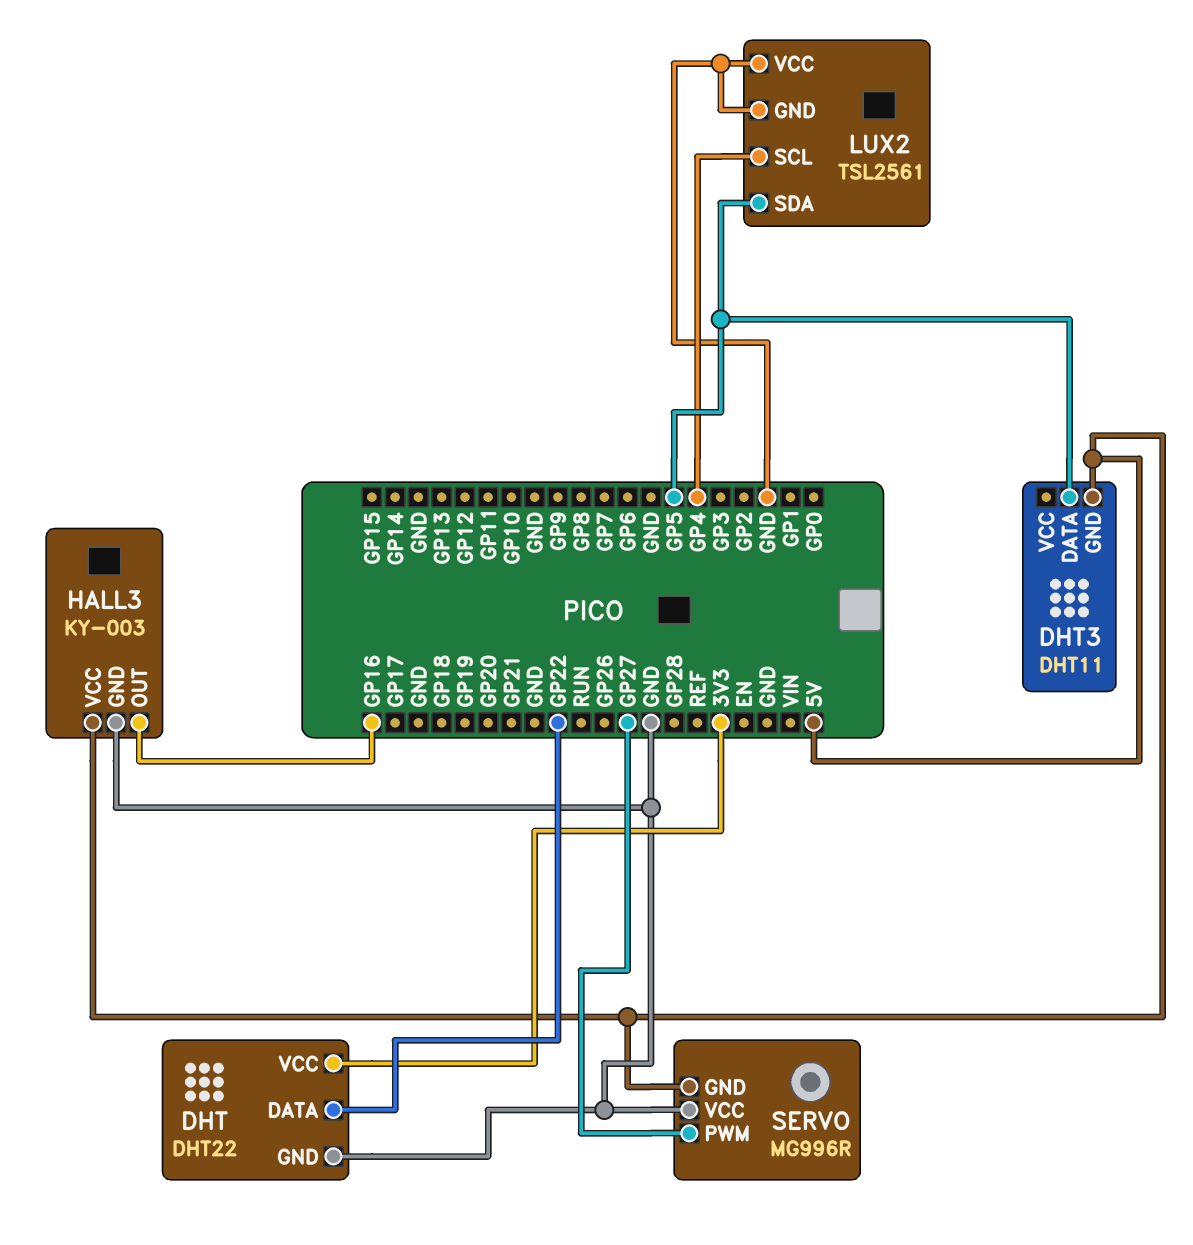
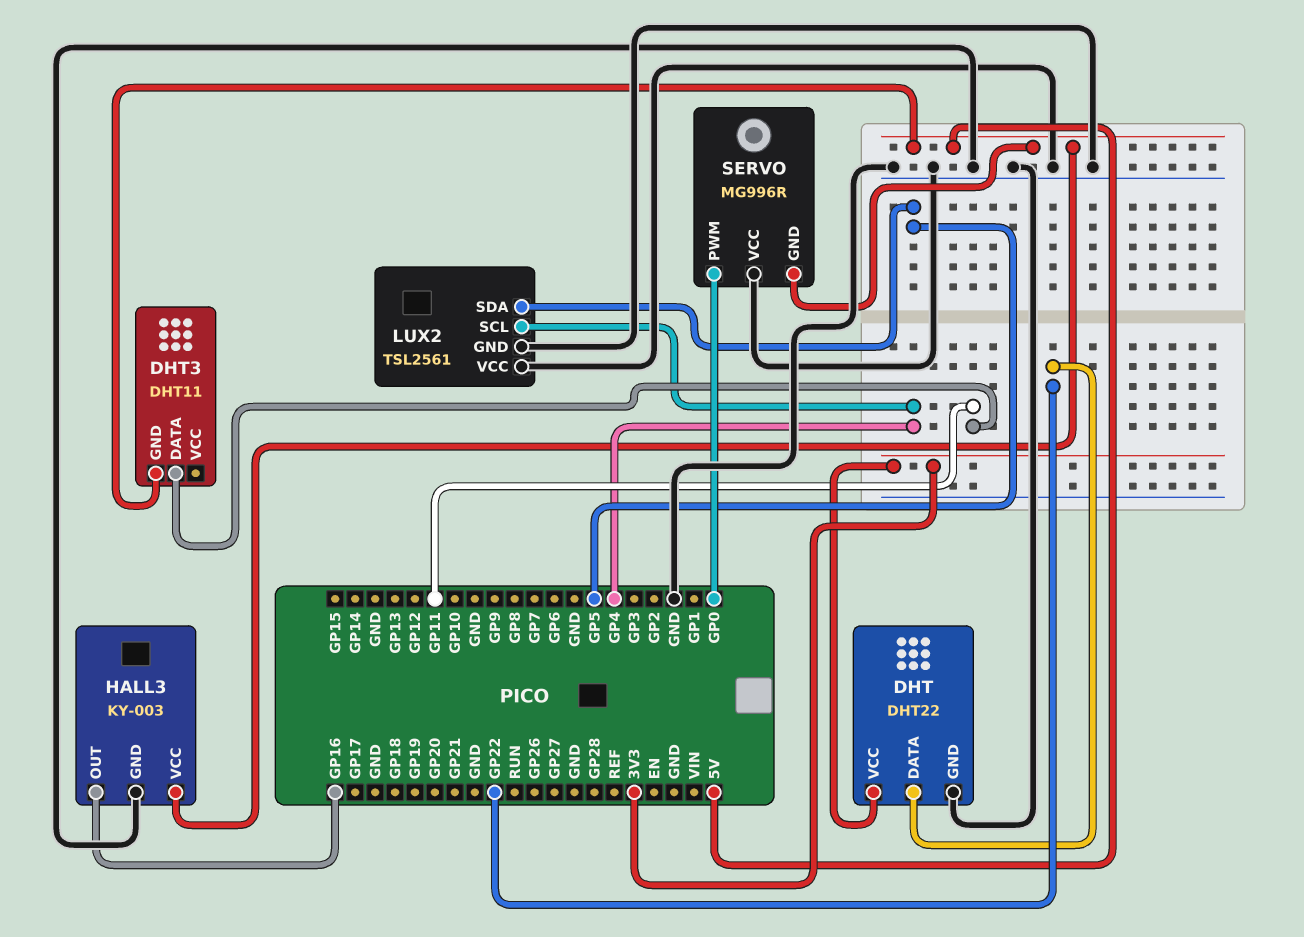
DHT3 pin DATA: GP5 -> GP11
SERVO pin PWM: GP27 -> GP0

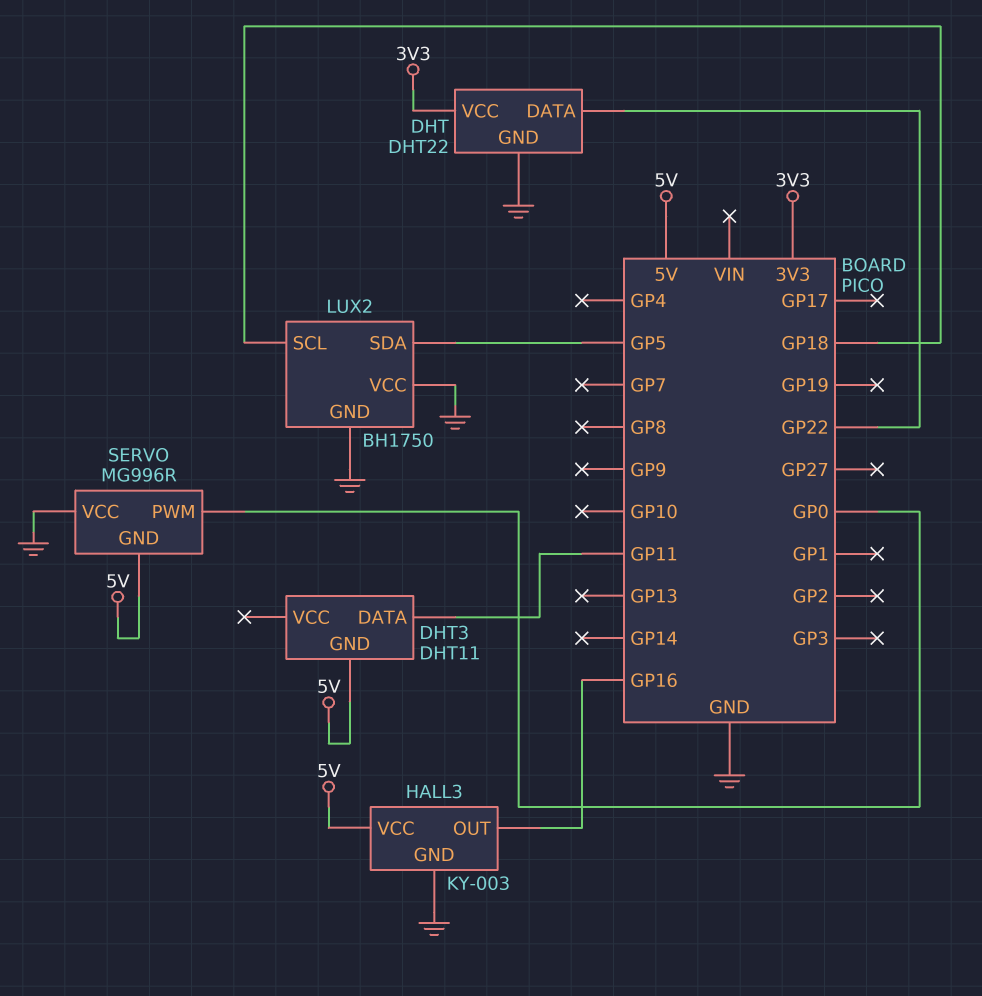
LUX2: TSL2561 -> BH1750
LUX2 pin SCL: GP4 -> GP18

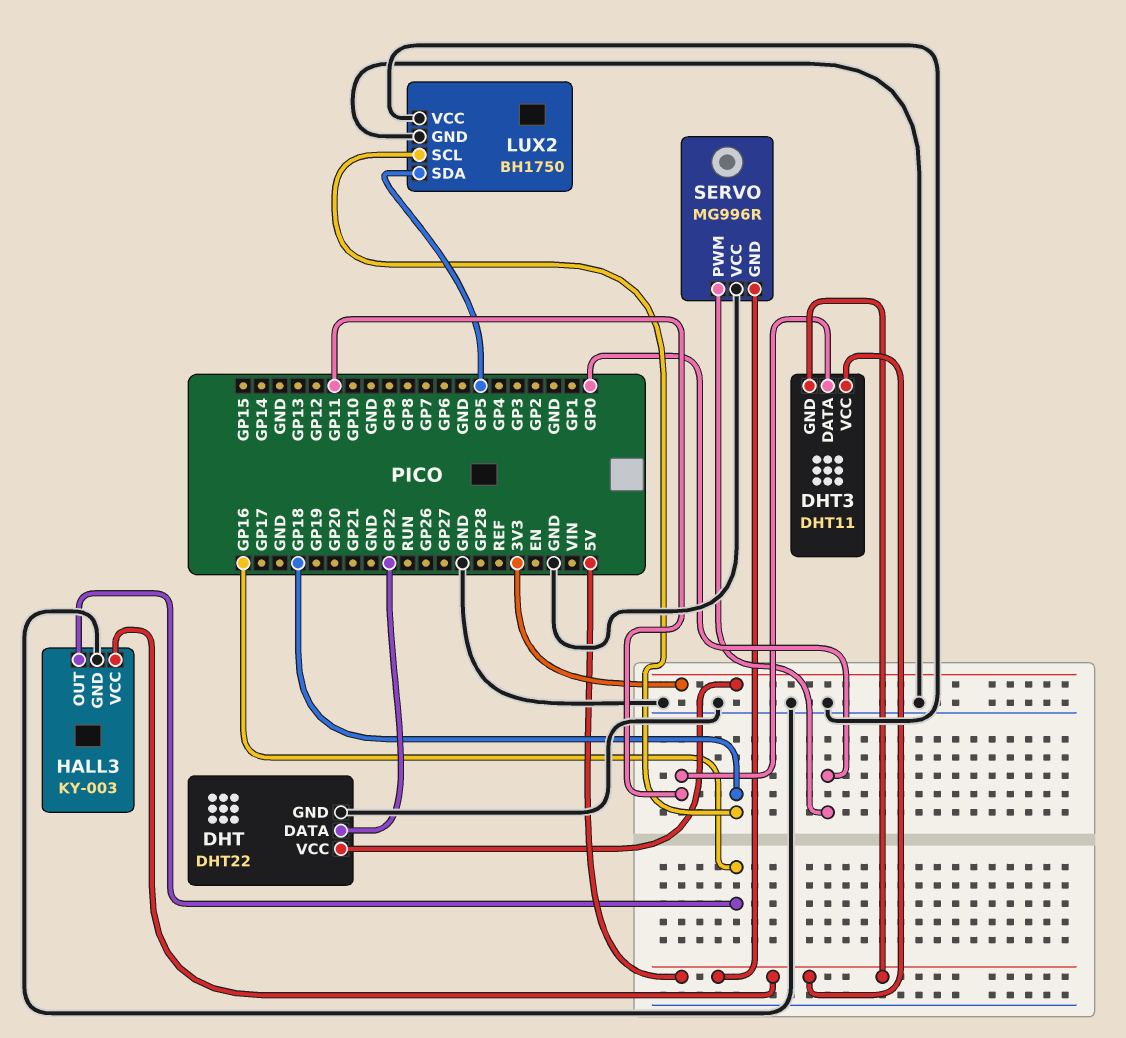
DHT3 pin VCC: none -> 5V

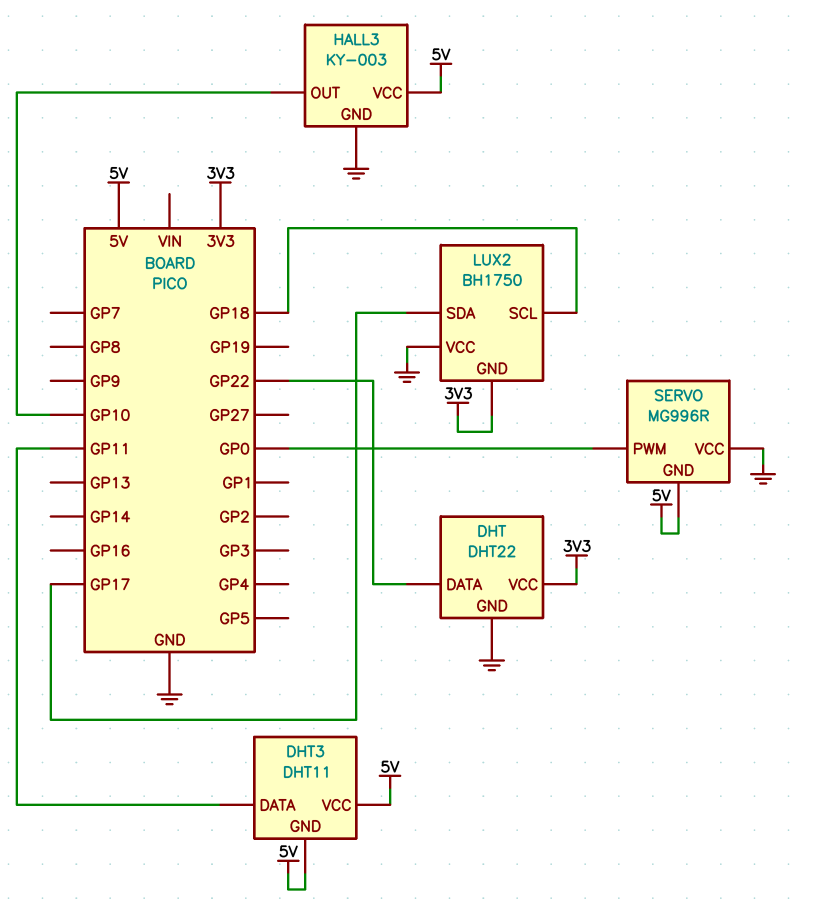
HALL3 pin OUT: GP16 -> GP10
LUX2 pin GND: GND -> 3V3
LUX2 pin SDA: GP5 -> GP17

